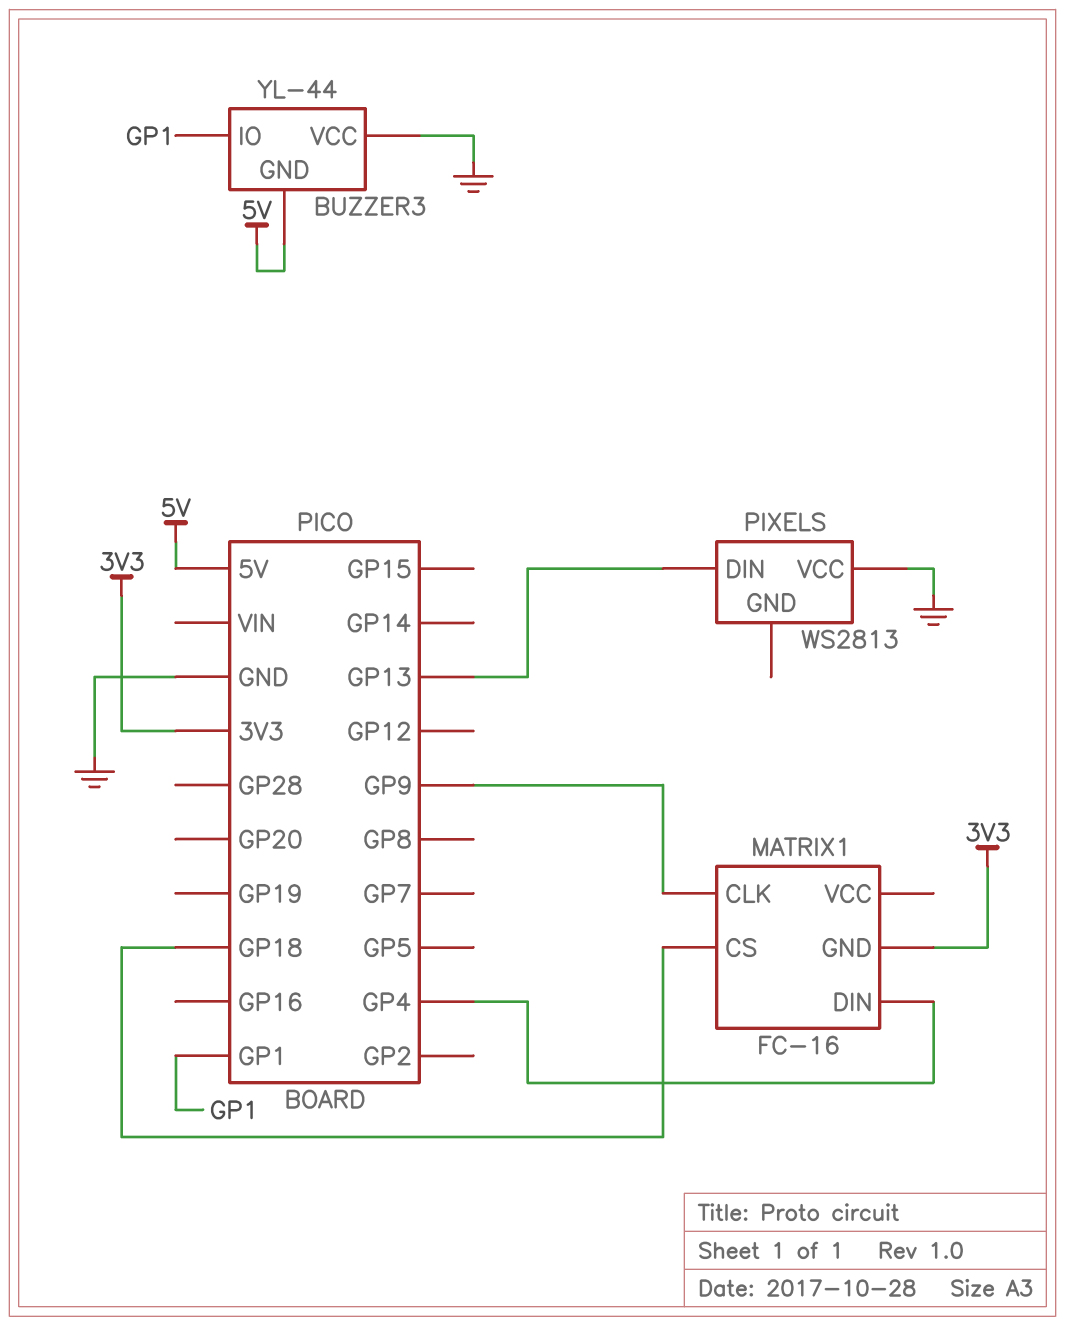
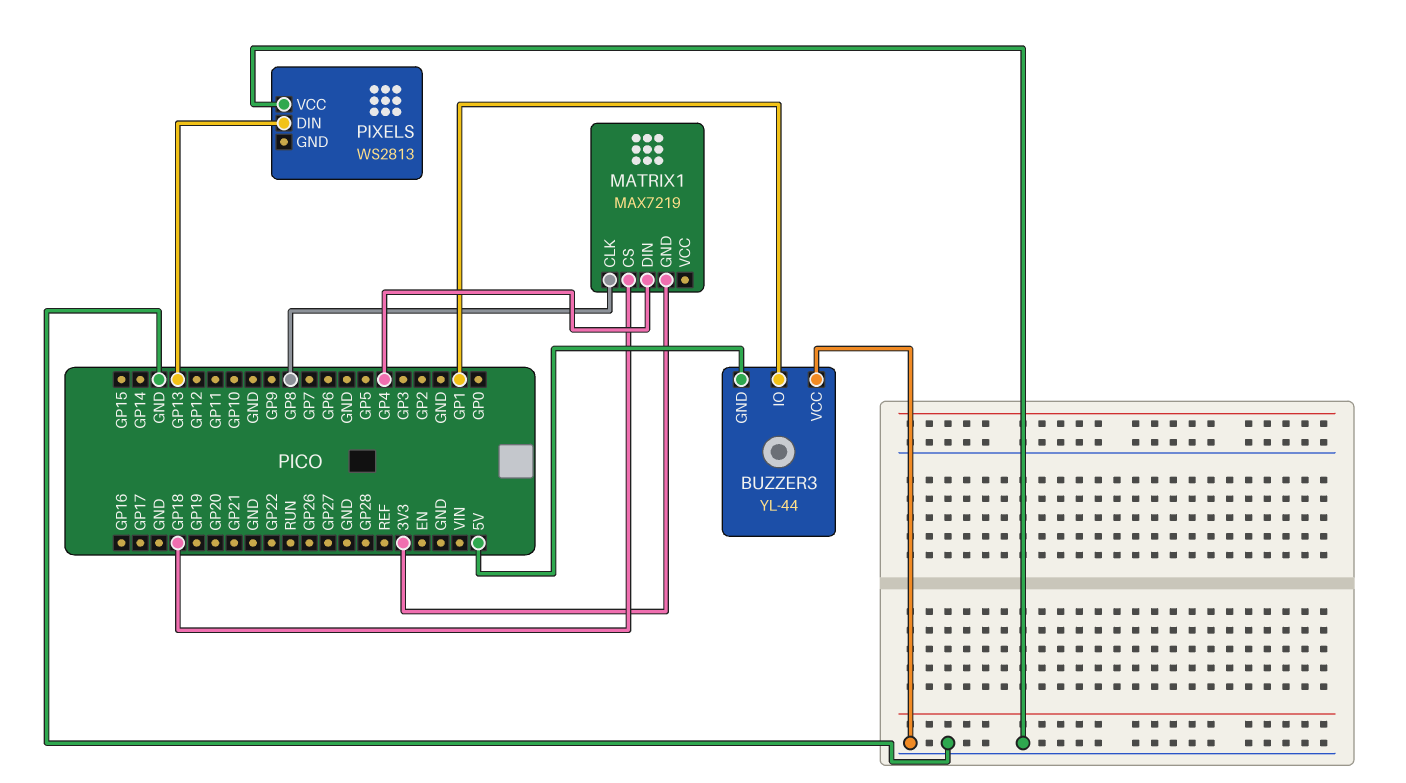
MATRIX1: FC-16 -> MAX7219
MATRIX1 pin CLK: GP9 -> GP8

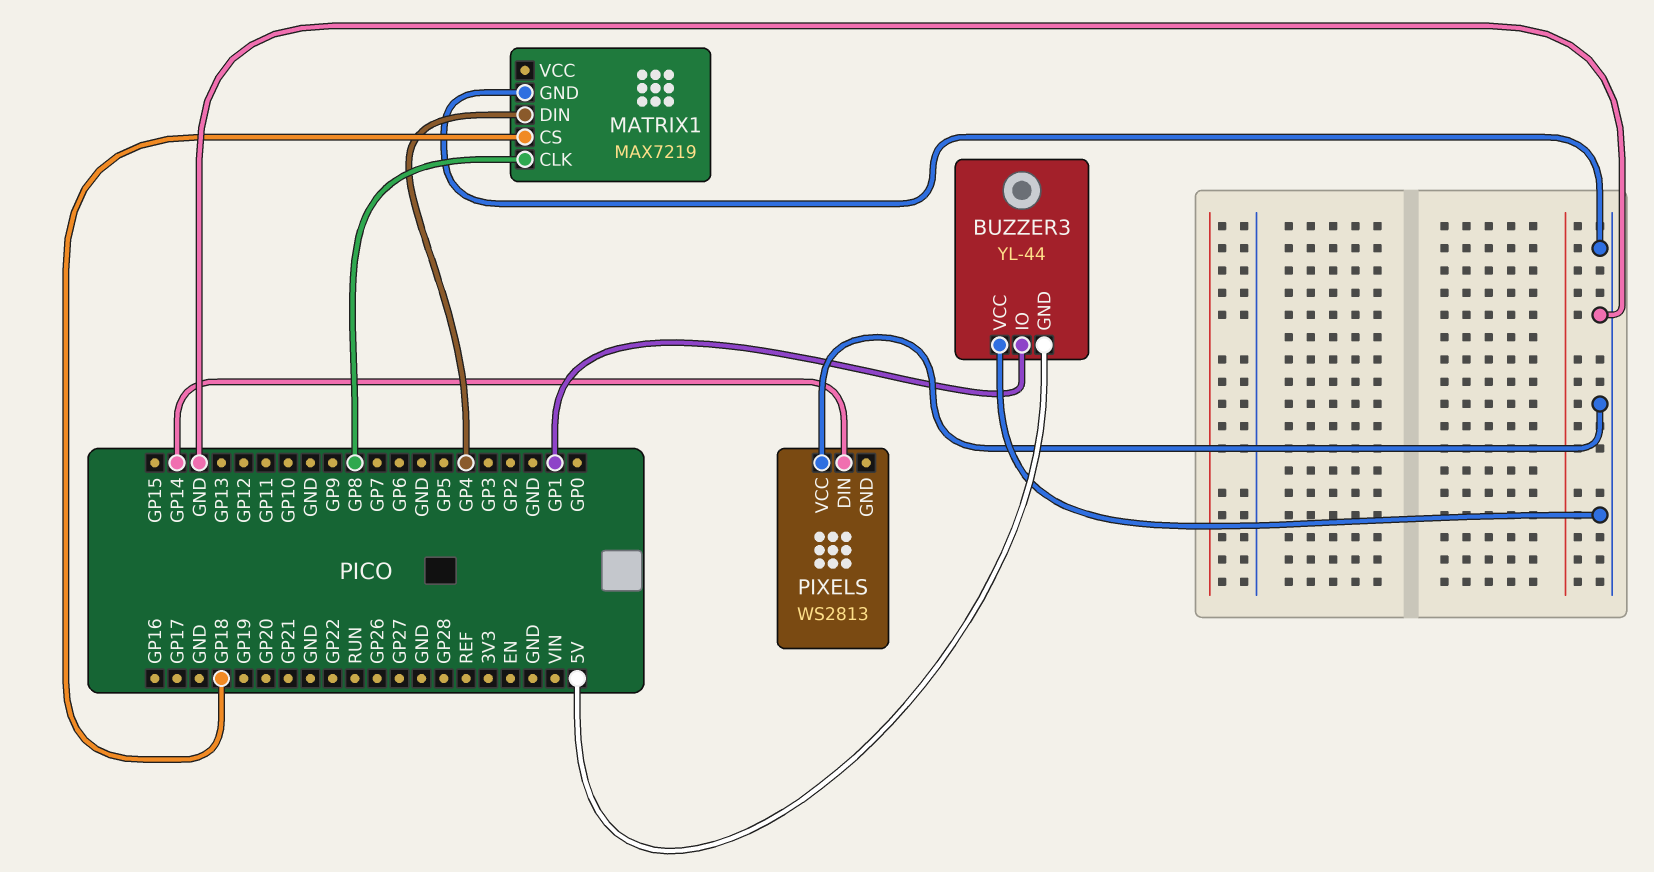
MATRIX1 pin GND: 3V3 -> GND
PIXELS pin DIN: GP13 -> GP14

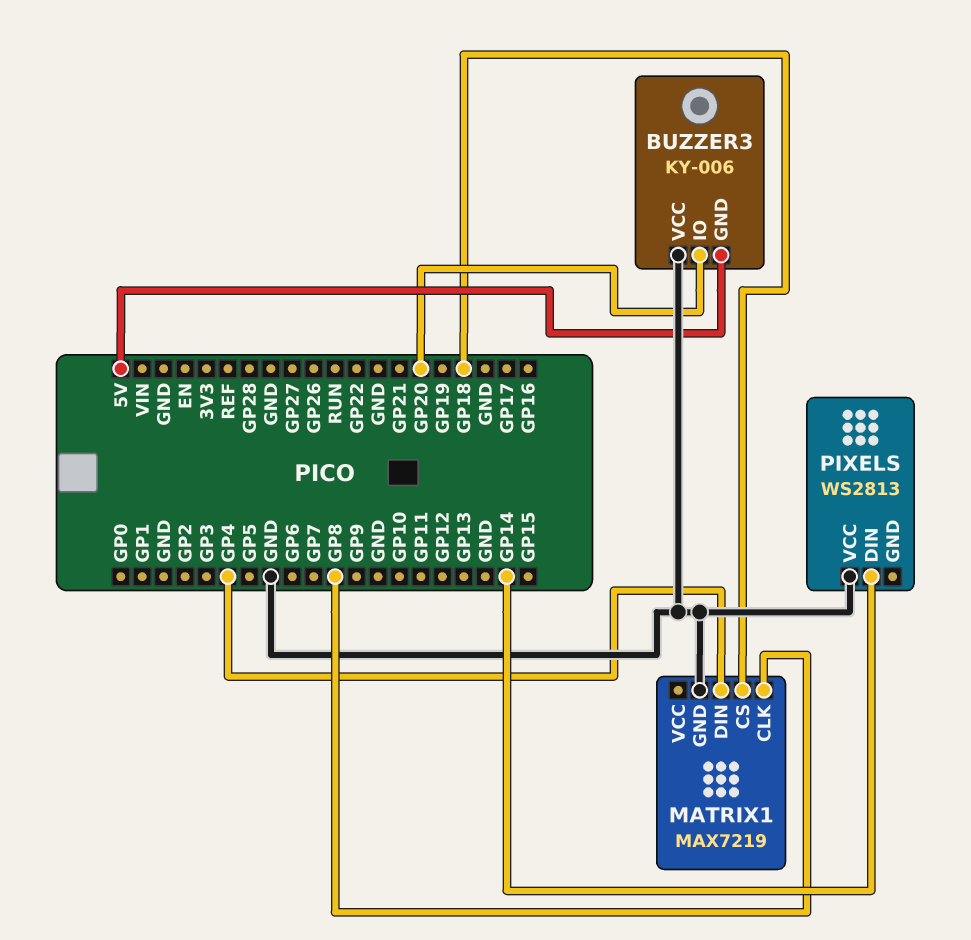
BUZZER3: YL-44 -> KY-006
BUZZER3 pin IO: GP1 -> GP20

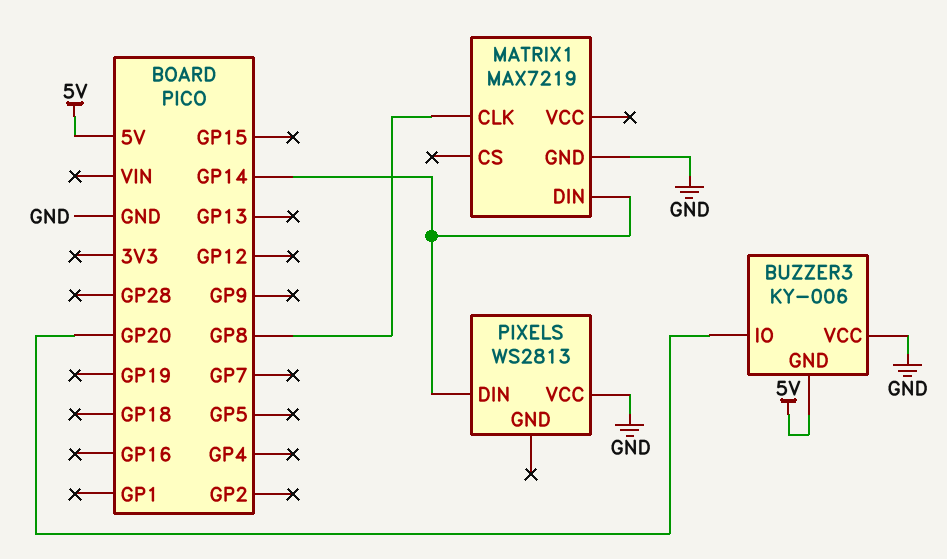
MATRIX1 pin CS: GP18 -> none
MATRIX1 pin DIN: GP4 -> GP14

